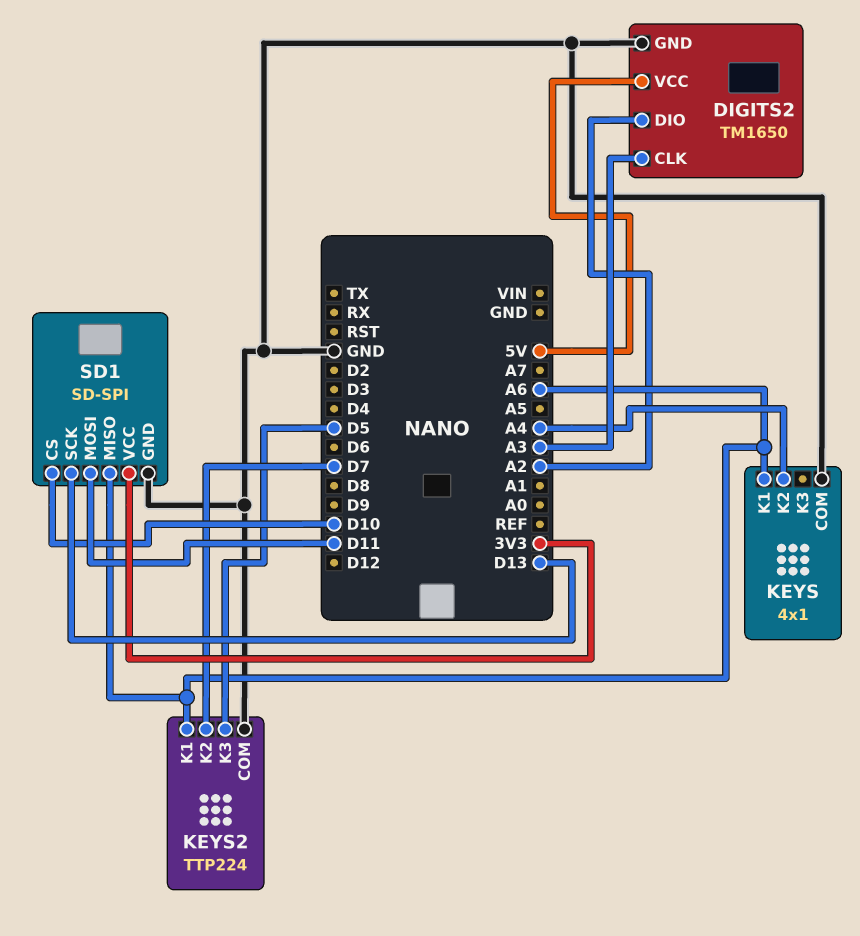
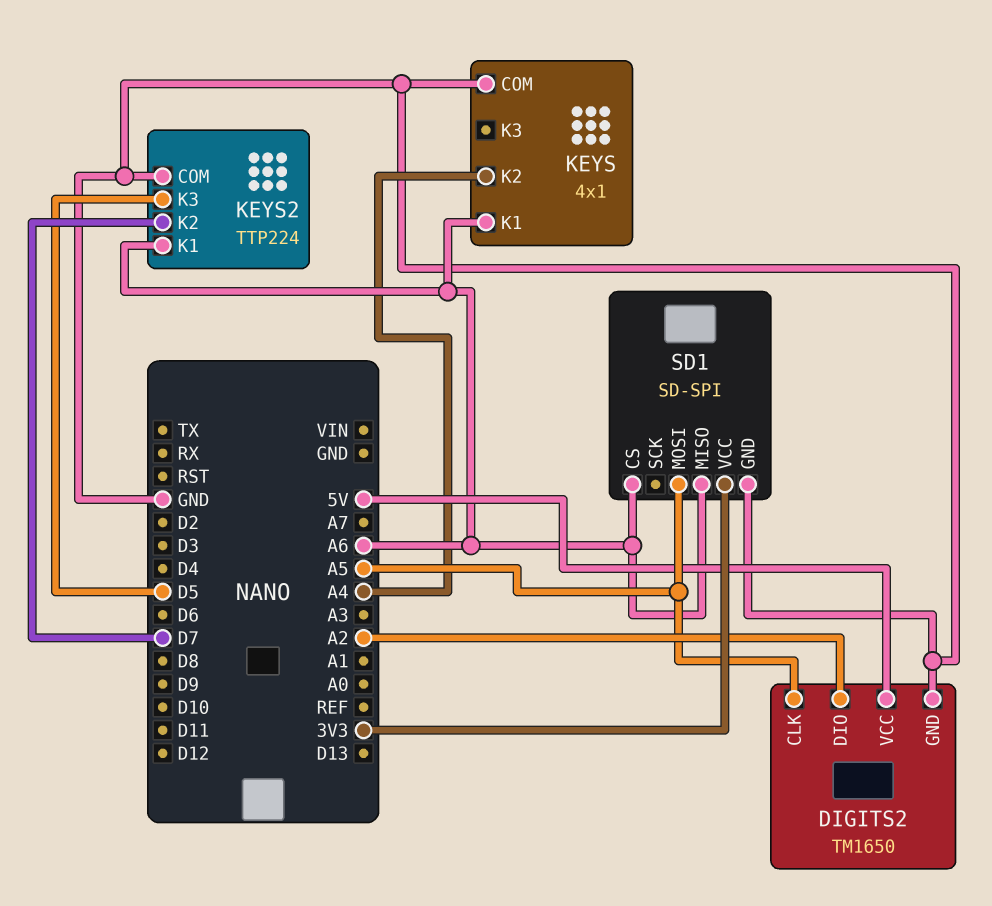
DIGITS2 pin CLK: A3 -> A5
SD1 pin CS: D10 -> A6
SD1 pin MOSI: D11 -> A5
SD1 pin SCK: D13 -> none

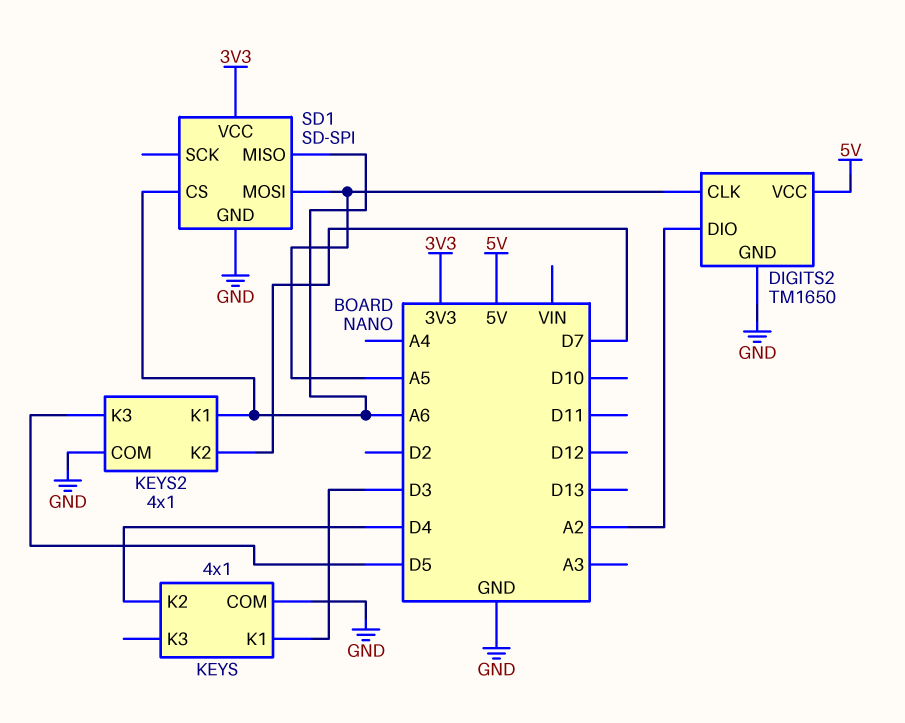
KEYS pin K1: A6 -> D3
KEYS pin K2: A4 -> D4
KEYS2: TTP224 -> 4x1

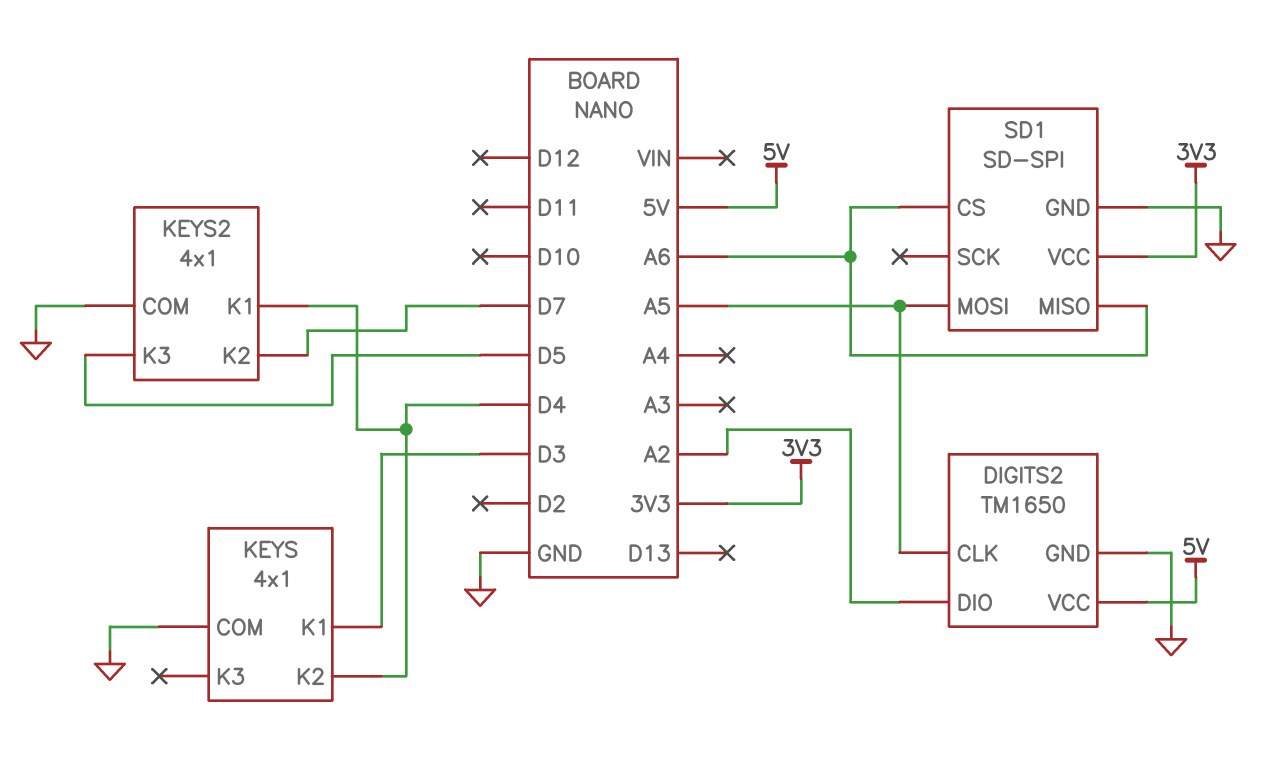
KEYS2 pin K1: A6 -> D4

